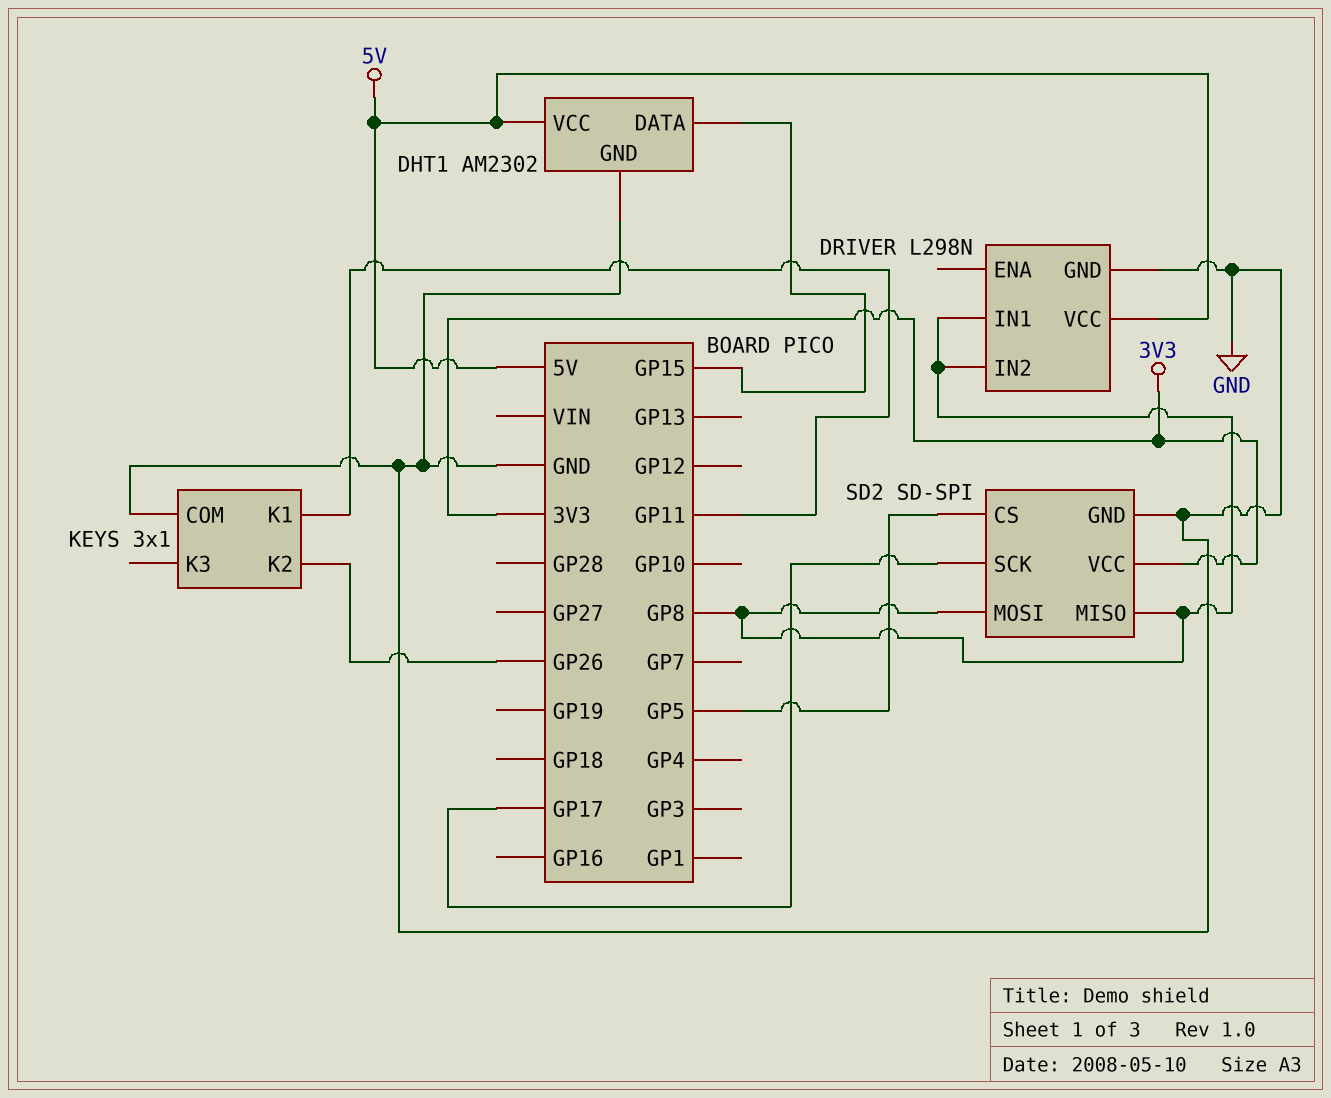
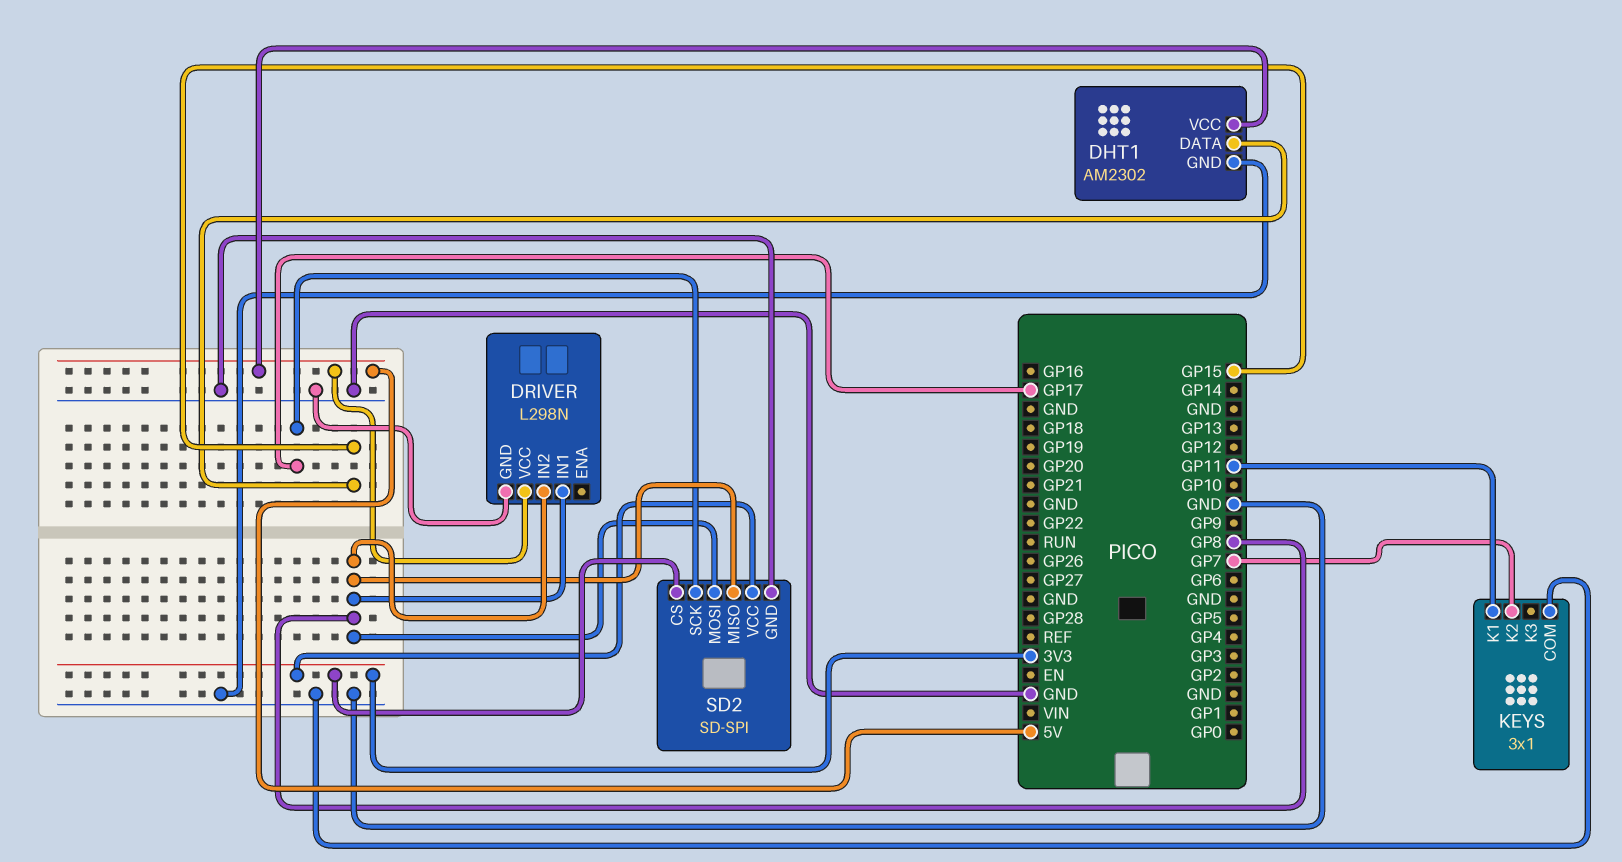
KEYS pin K2: GP26 -> GP7
SD2 pin CS: GP5 -> 3V3

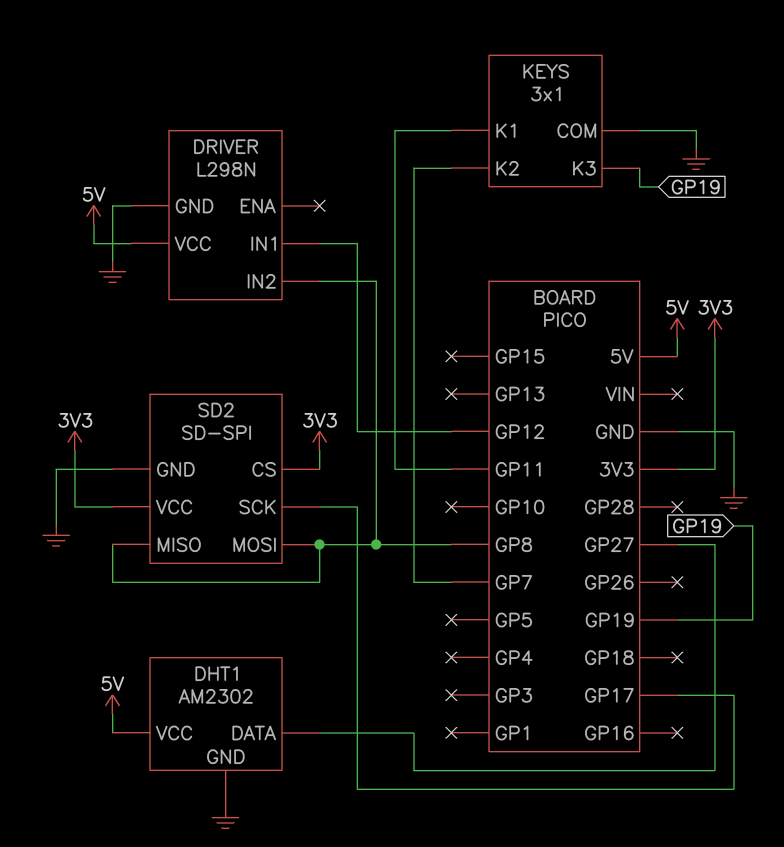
DHT1 pin DATA: GP15 -> GP27
DRIVER pin IN1: GP8 -> GP12
KEYS pin K3: none -> GP19

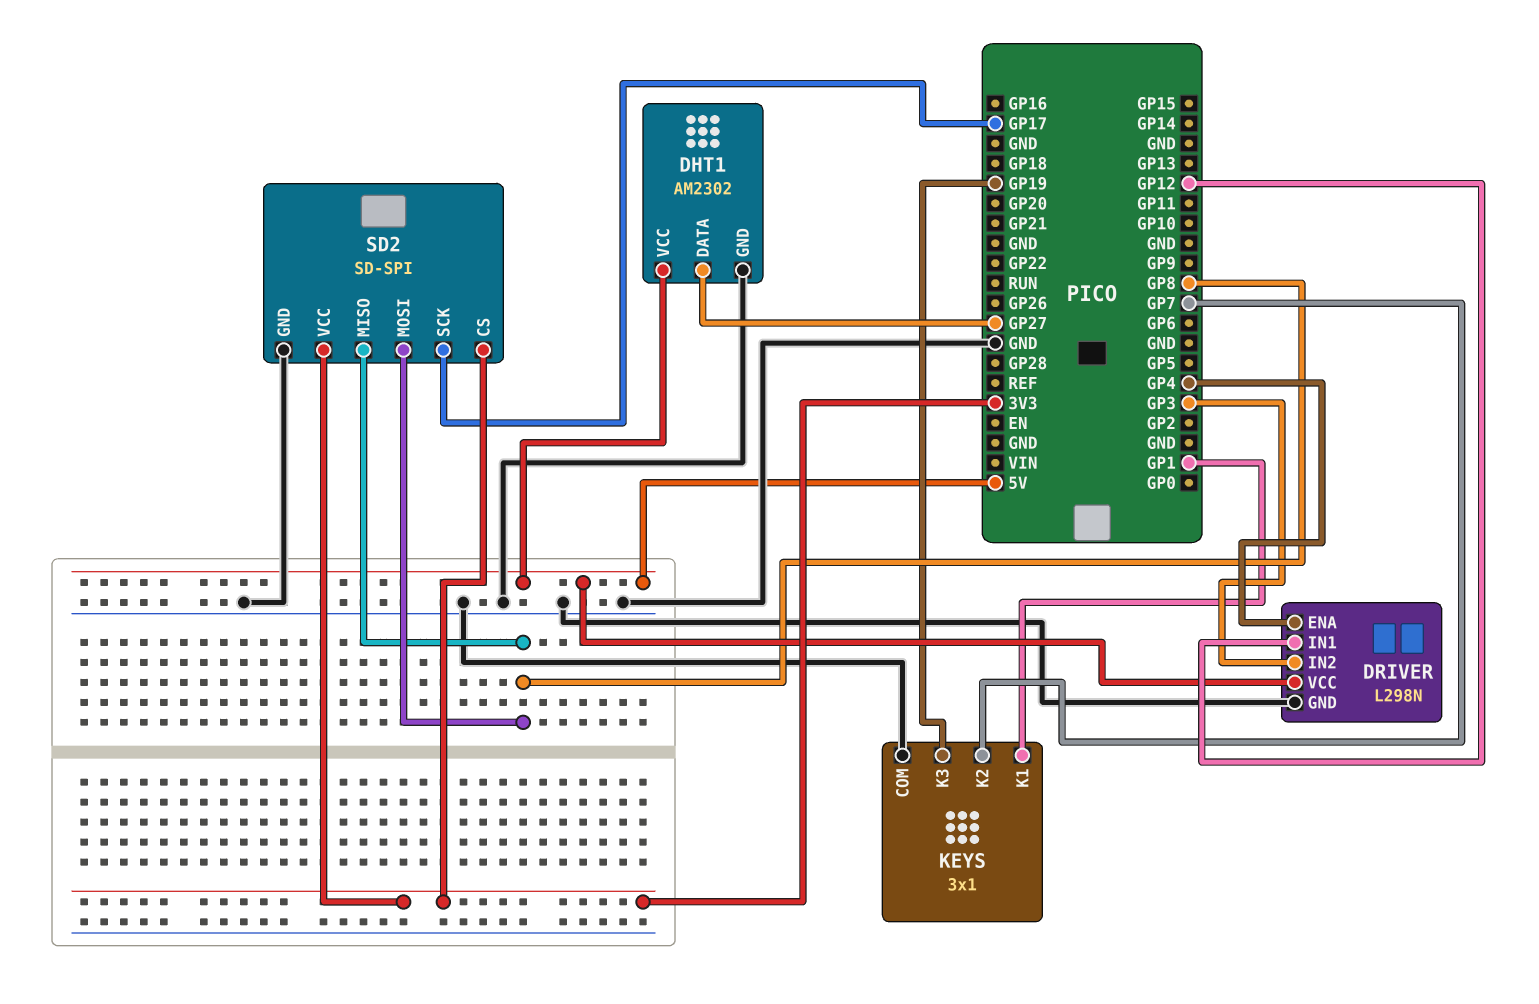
DRIVER pin ENA: none -> GP4
DRIVER pin IN2: GP8 -> GP3
KEYS pin K1: GP11 -> GP1

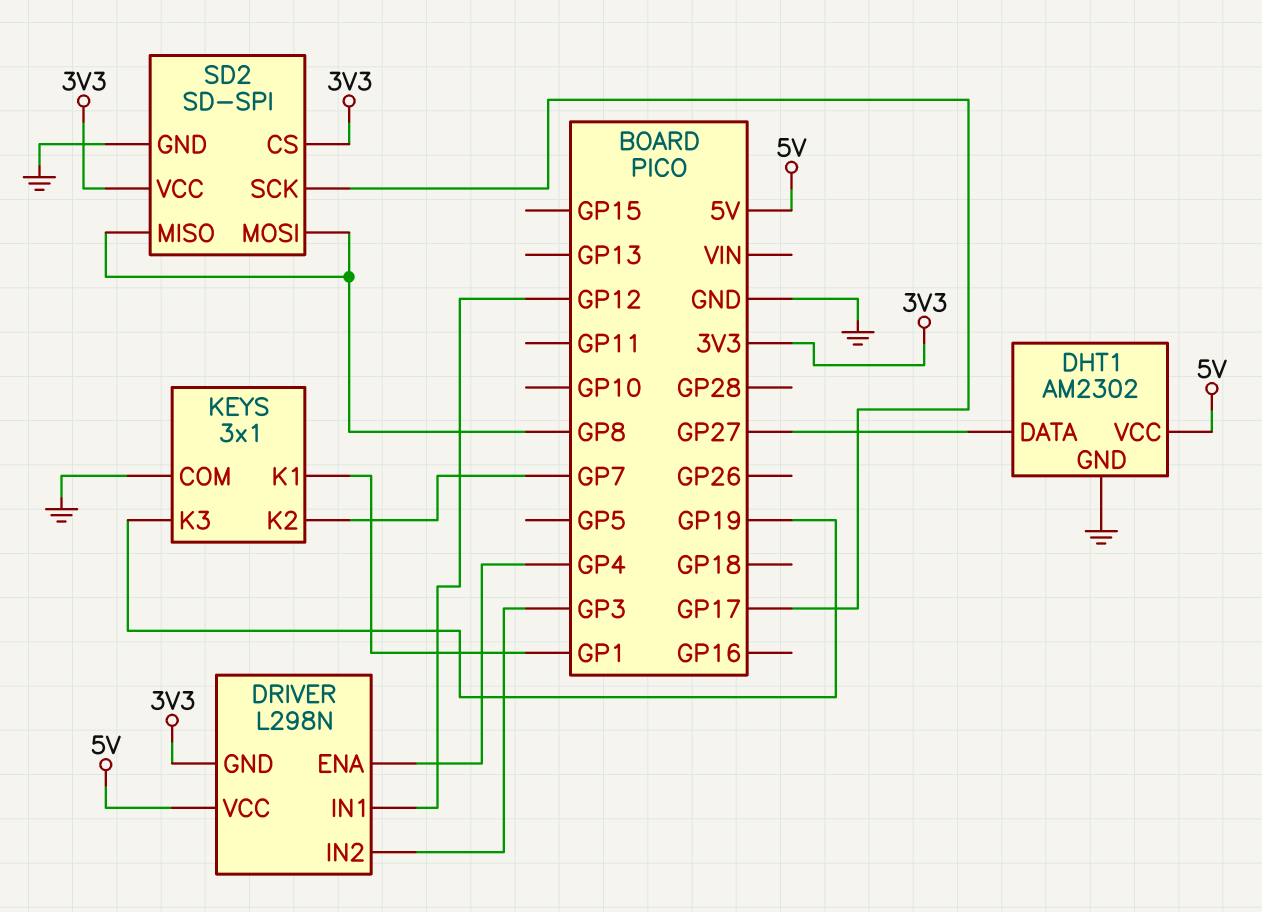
DRIVER pin GND: GND -> 3V3

